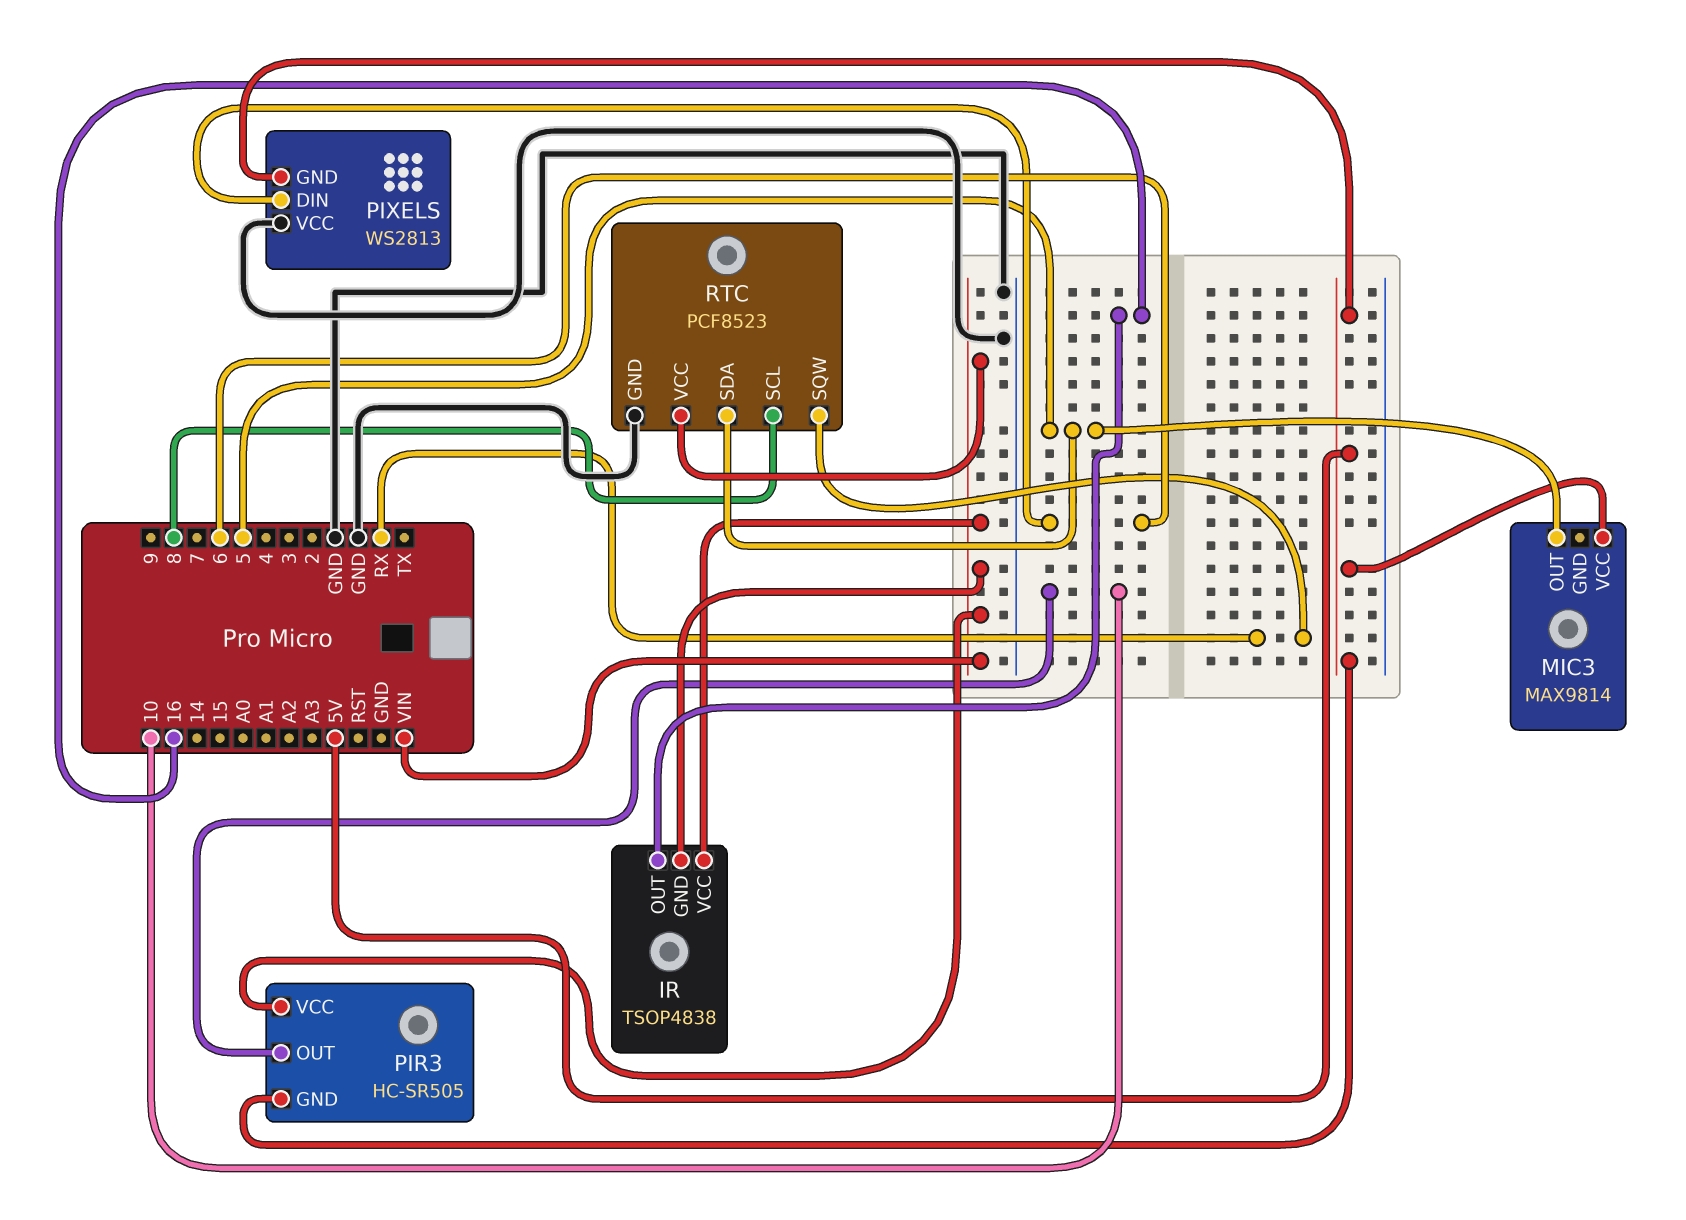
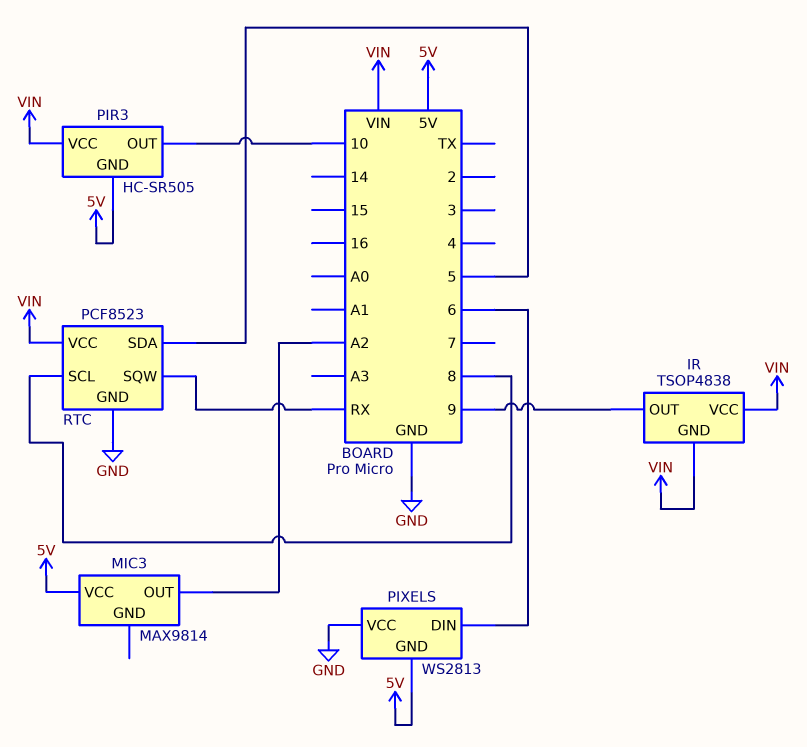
IR pin OUT: 16 -> 9
MIC3 pin OUT: 5 -> A2

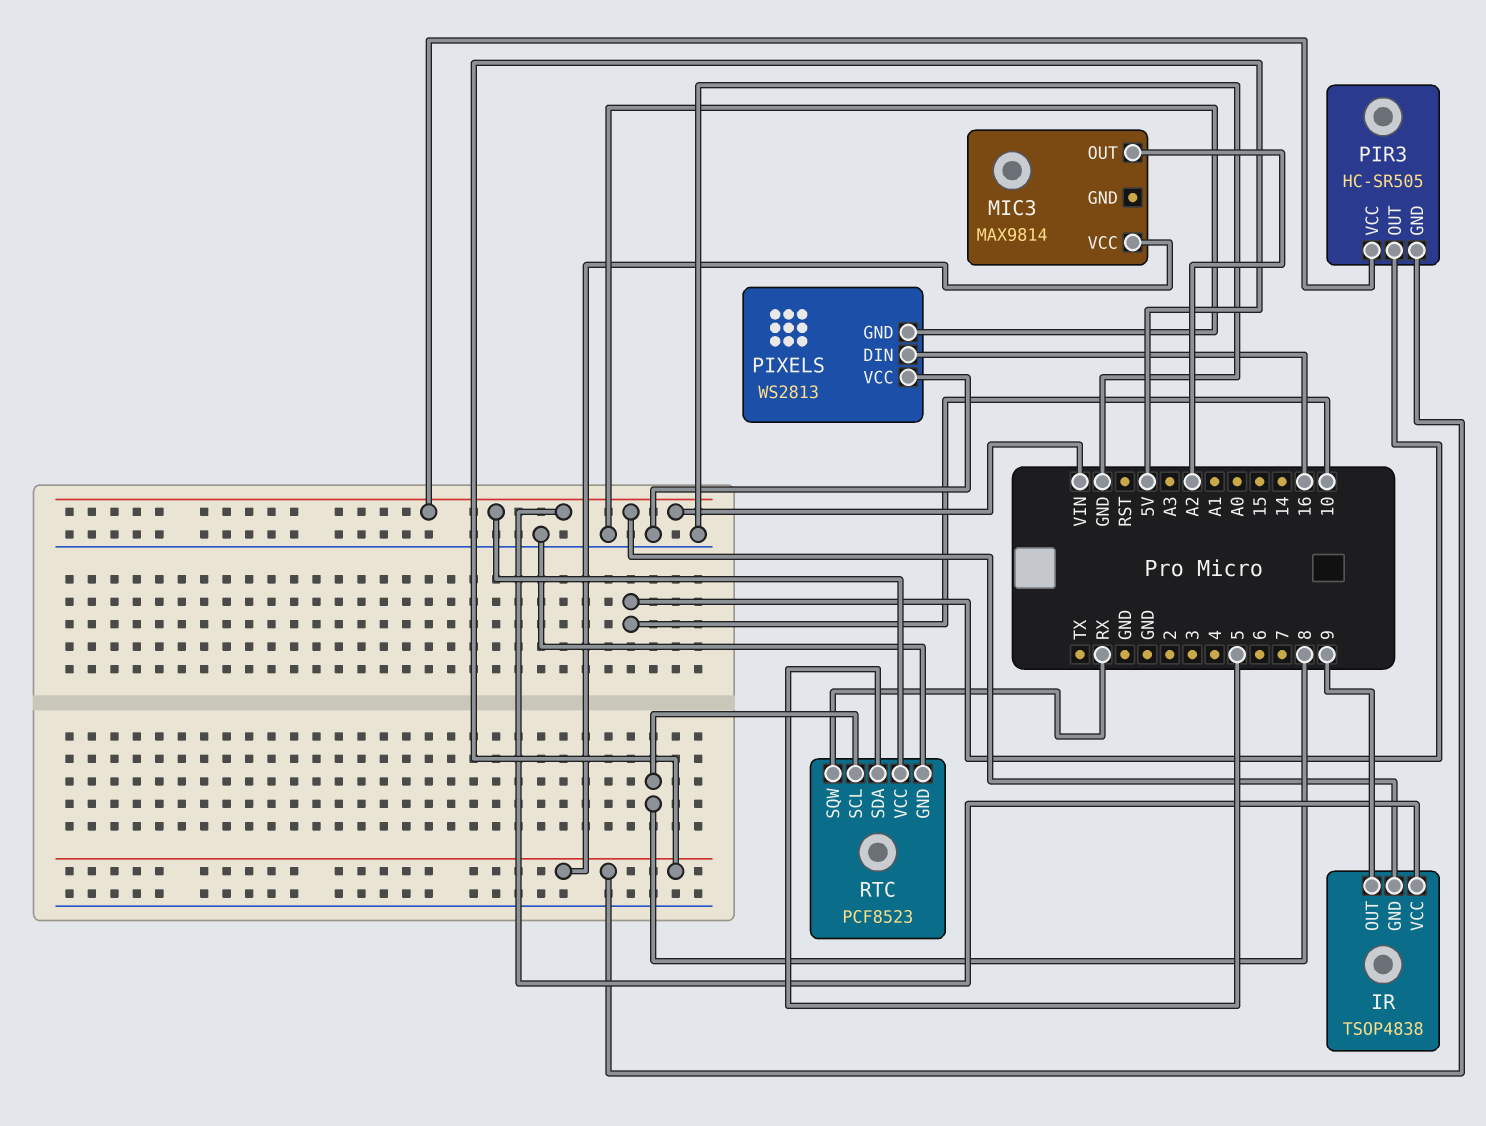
PIXELS pin DIN: 6 -> 16
PIXELS pin GND: 5V -> GND

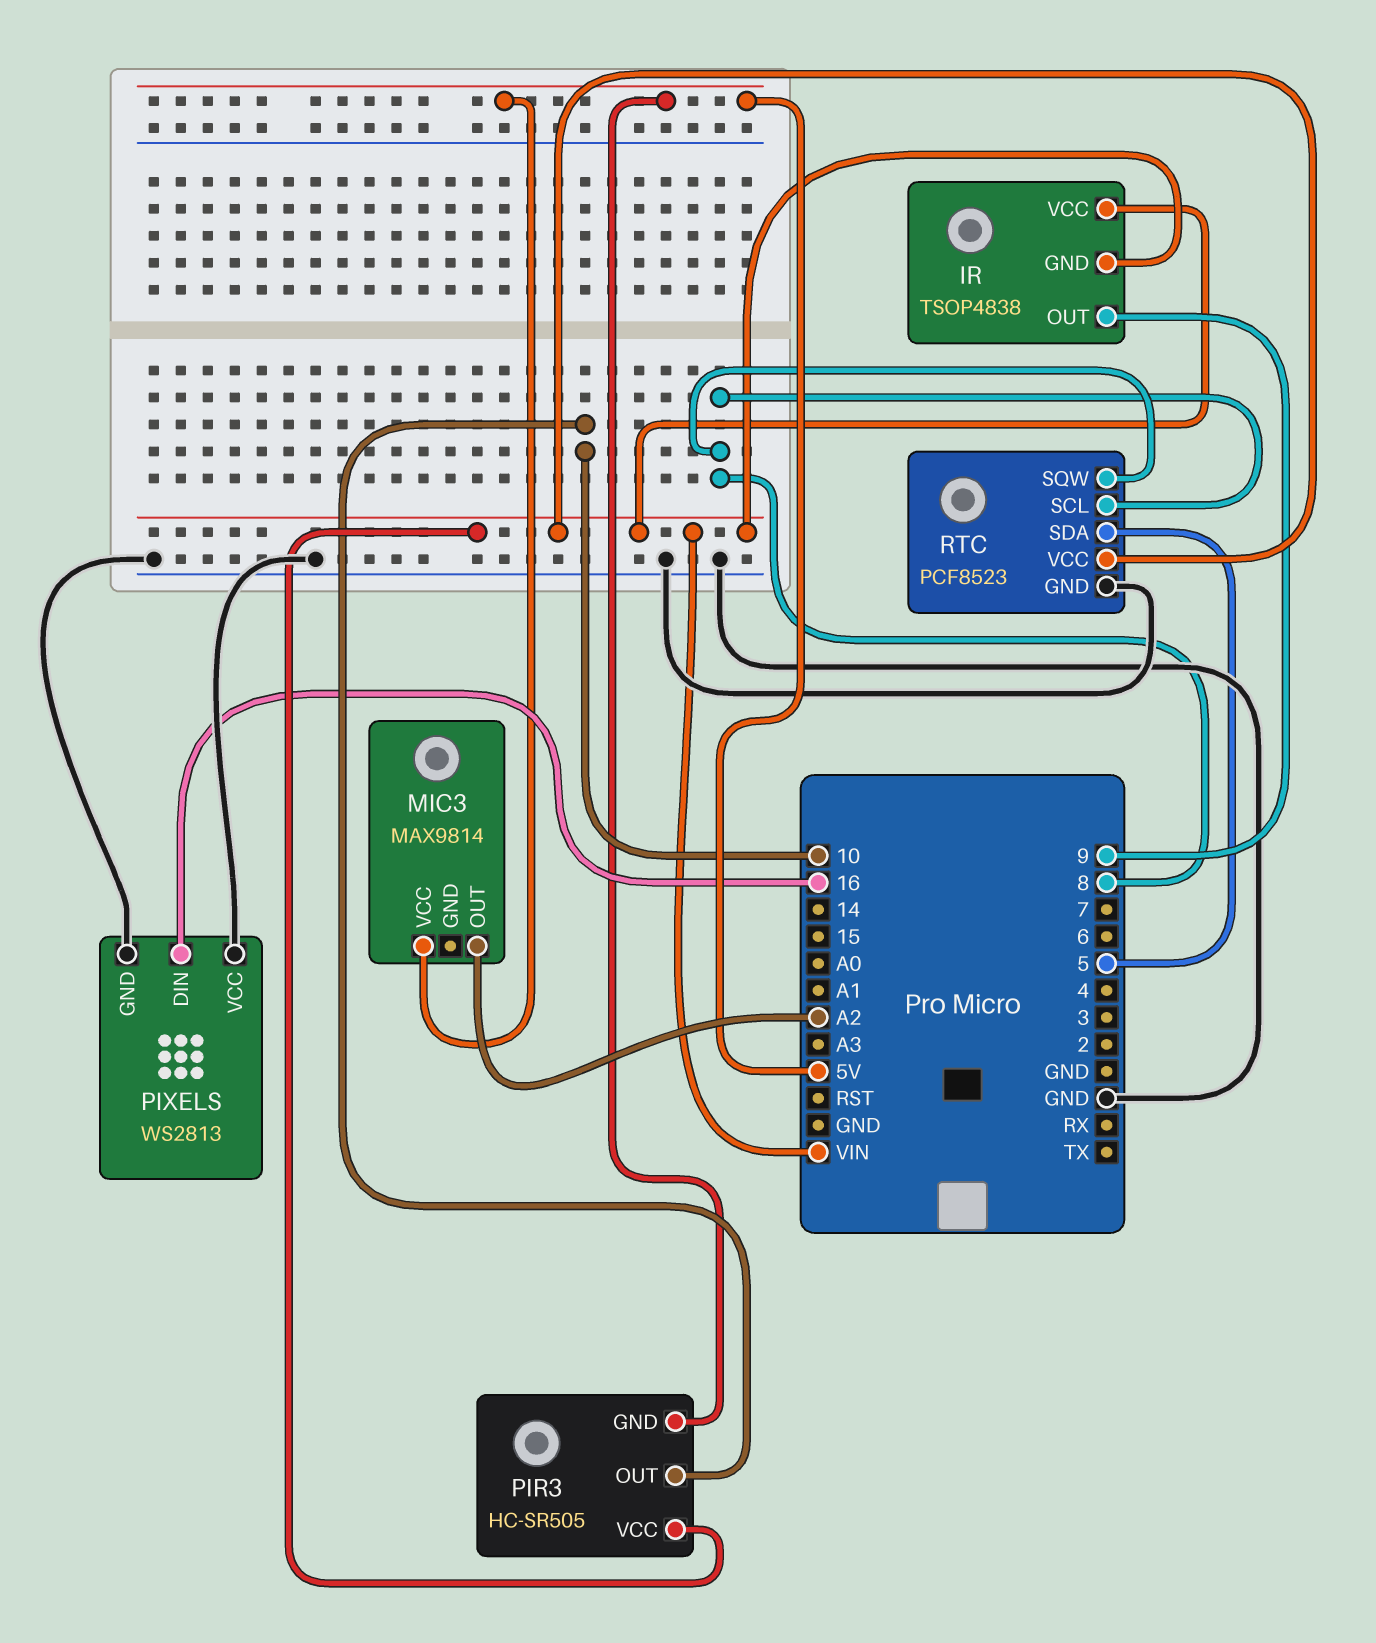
RTC pin SQW: RX -> 8

